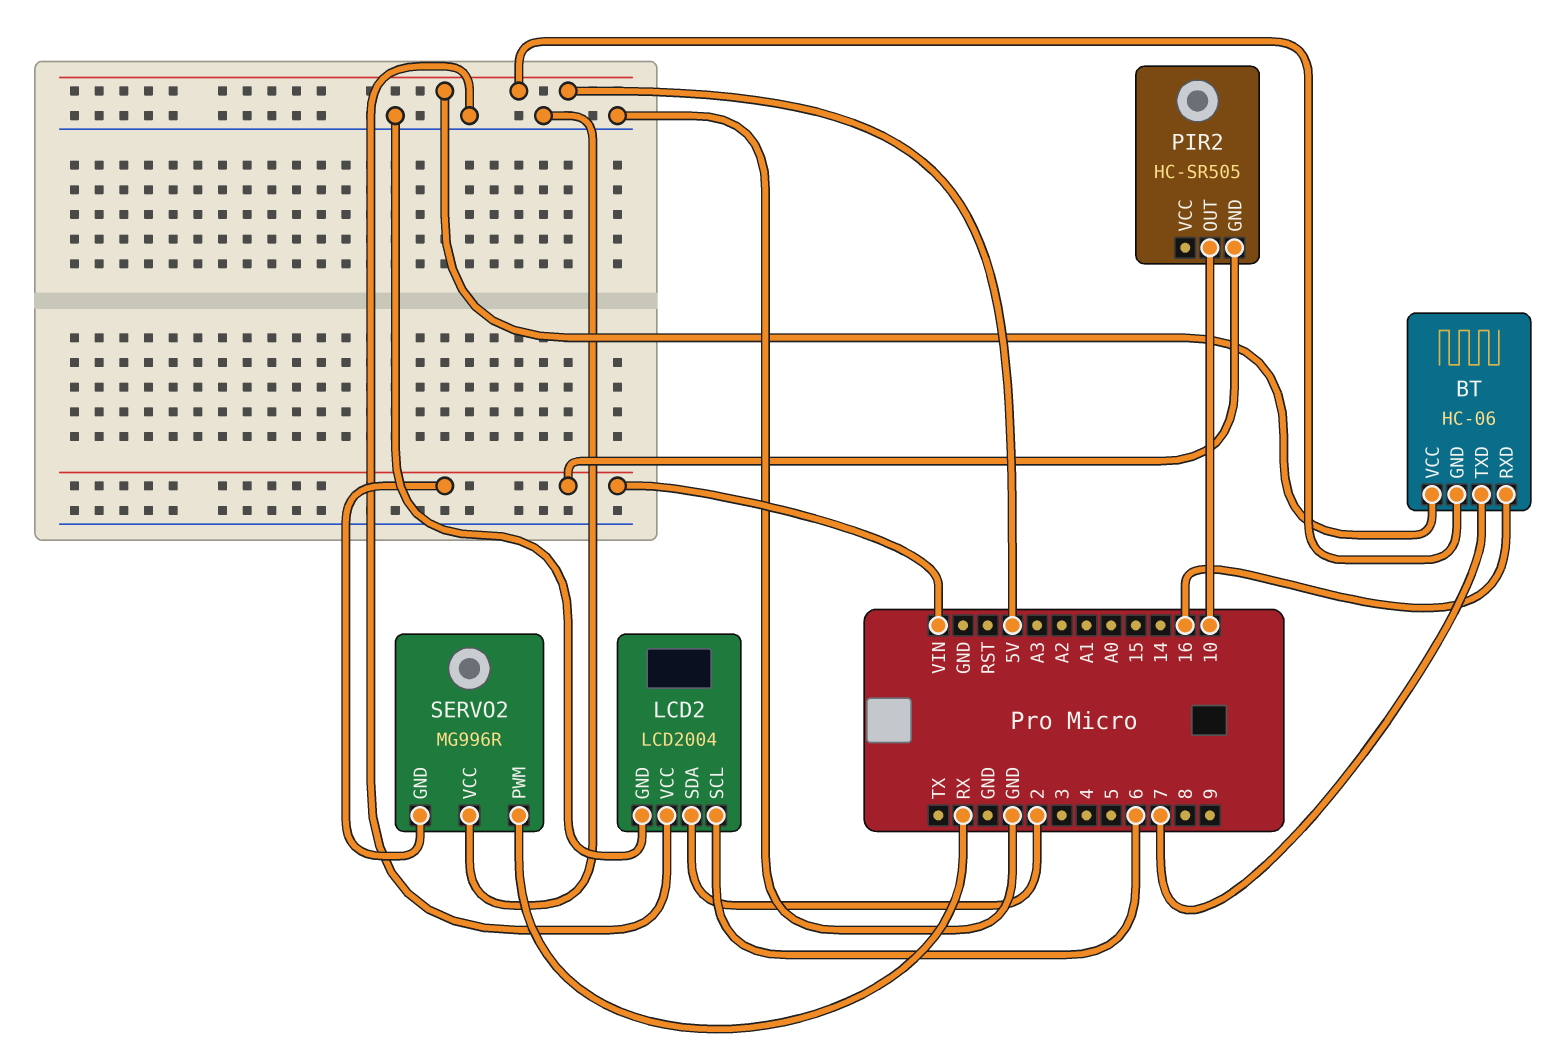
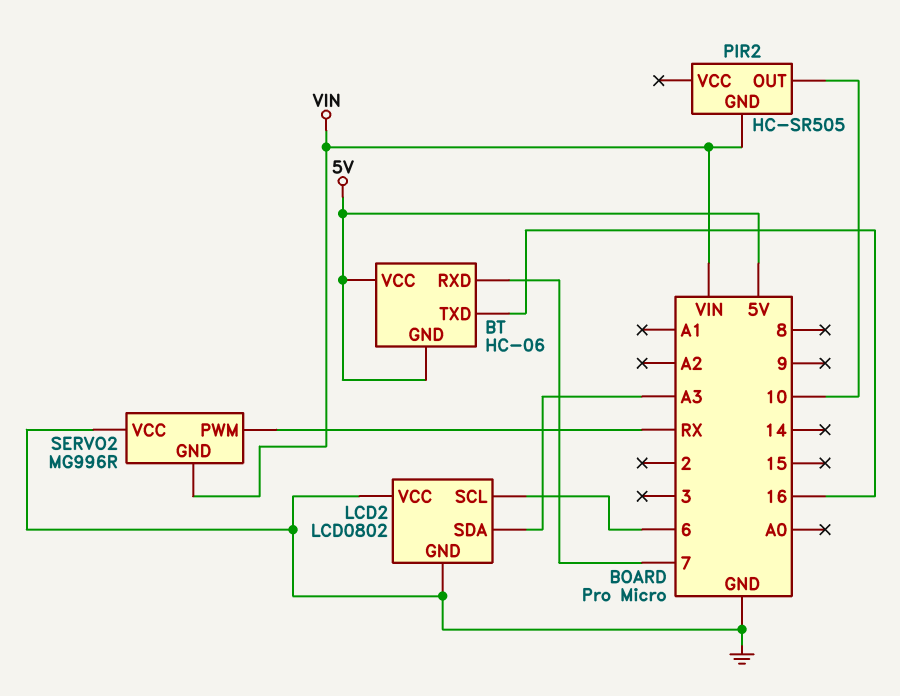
BT pin RXD: 16 -> 7
BT pin TXD: 7 -> 16
LCD2: LCD2004 -> LCD0802
LCD2 pin SDA: 2 -> A3

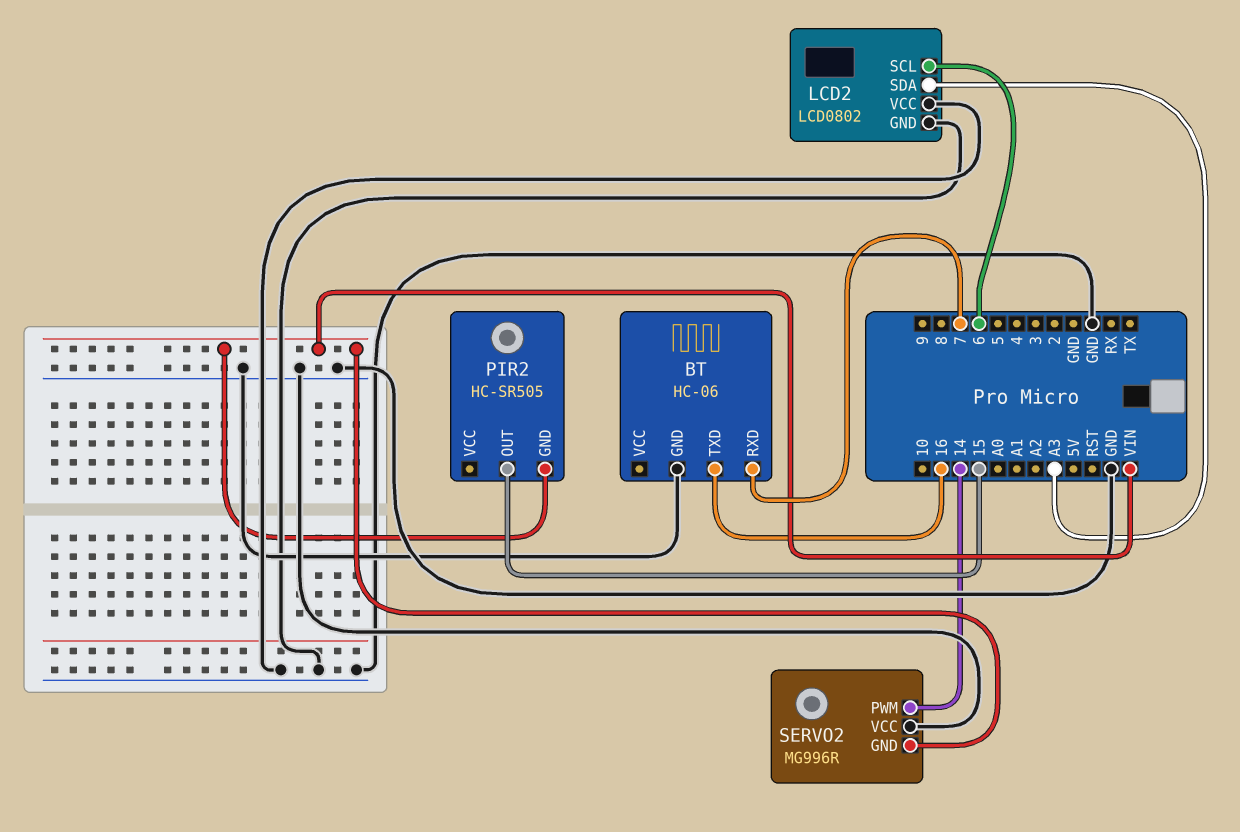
BT pin GND: 5V -> GND
BT pin VCC: 5V -> none
PIR2 pin OUT: 10 -> 15
SERVO2 pin PWM: RX -> 14

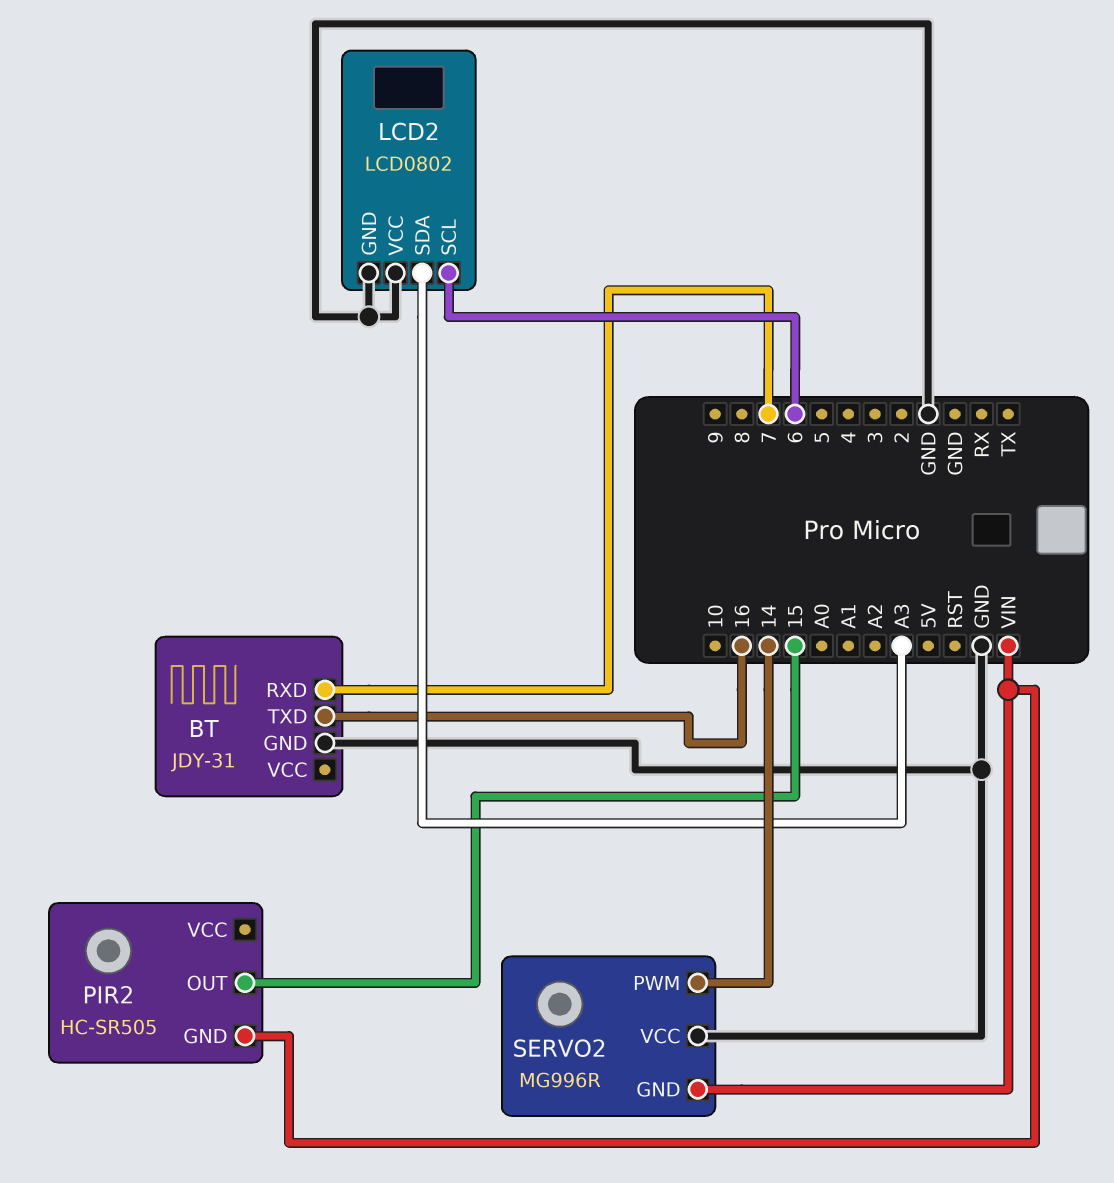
BT: HC-06 -> JDY-31

